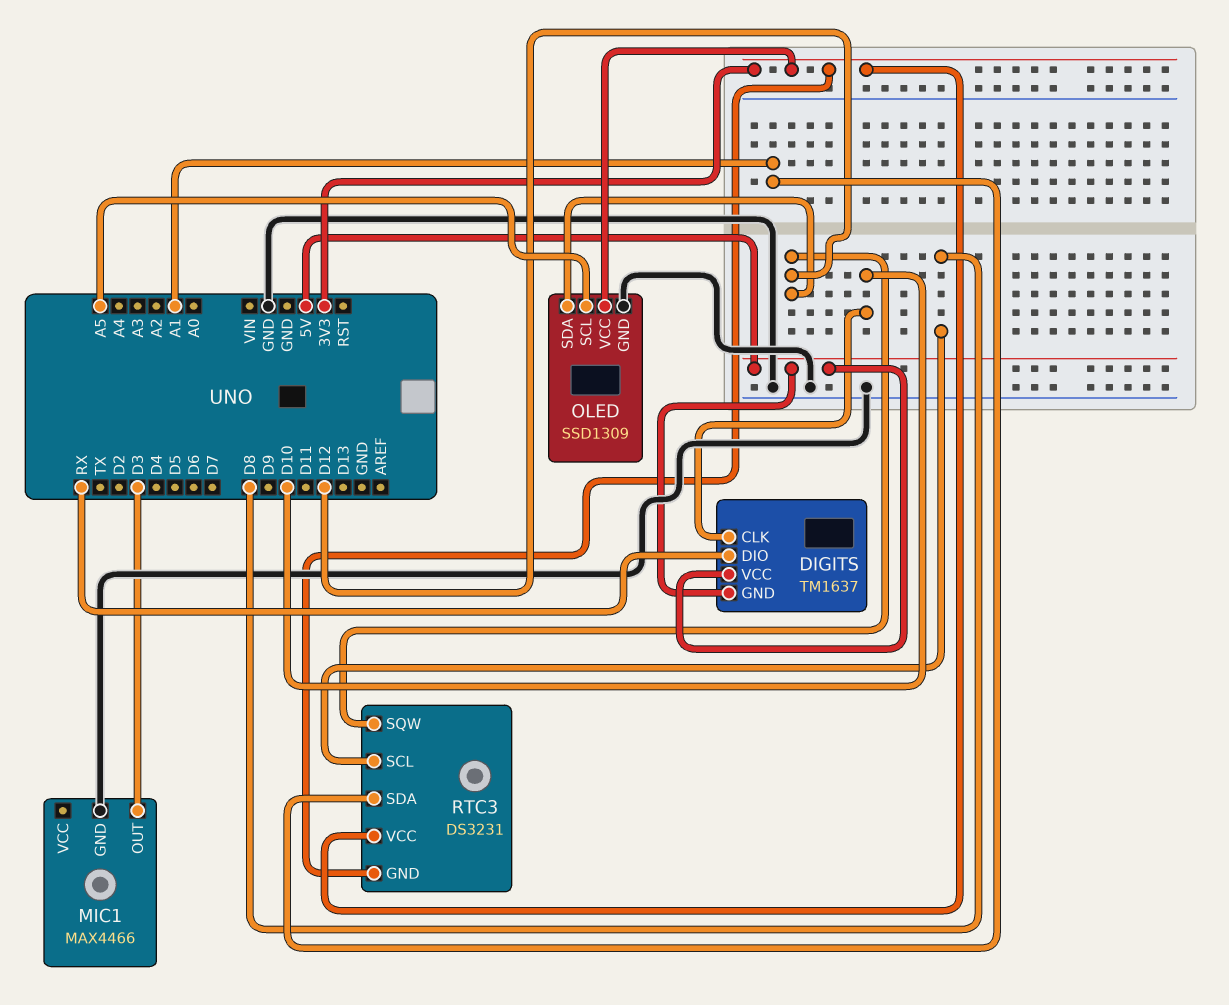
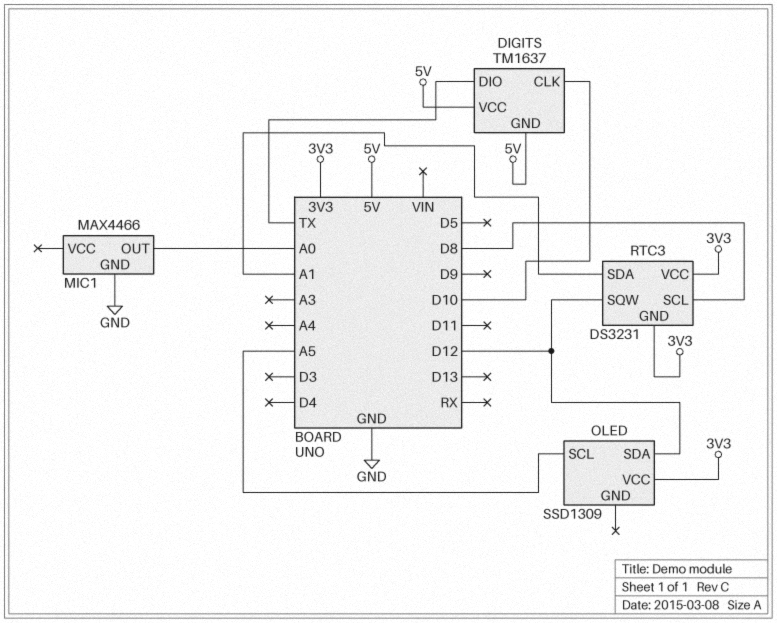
DIGITS pin DIO: RX -> TX
MIC1 pin OUT: D3 -> A0
OLED pin GND: GND -> none

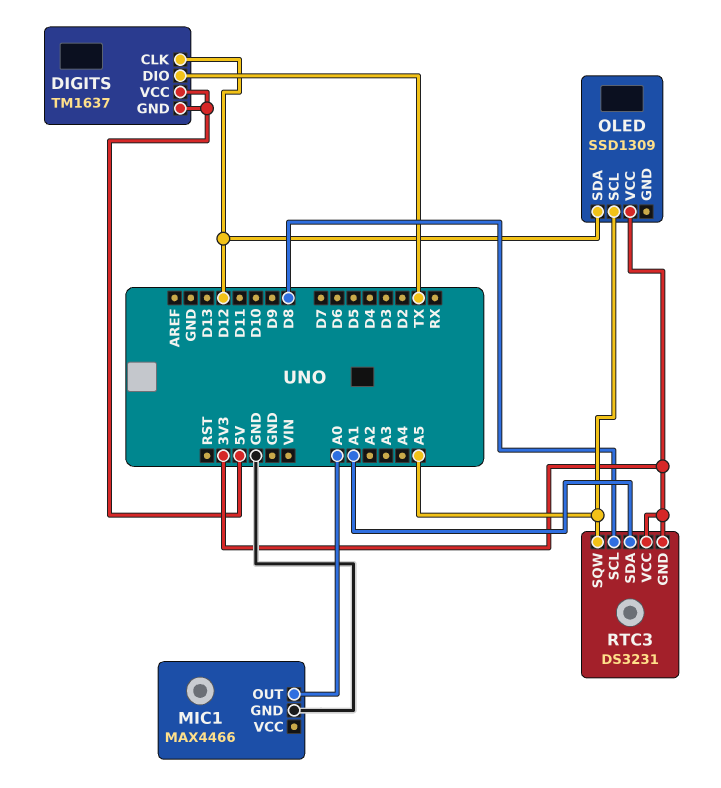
DIGITS pin CLK: D10 -> D12
RTC3 pin SQW: D12 -> A5

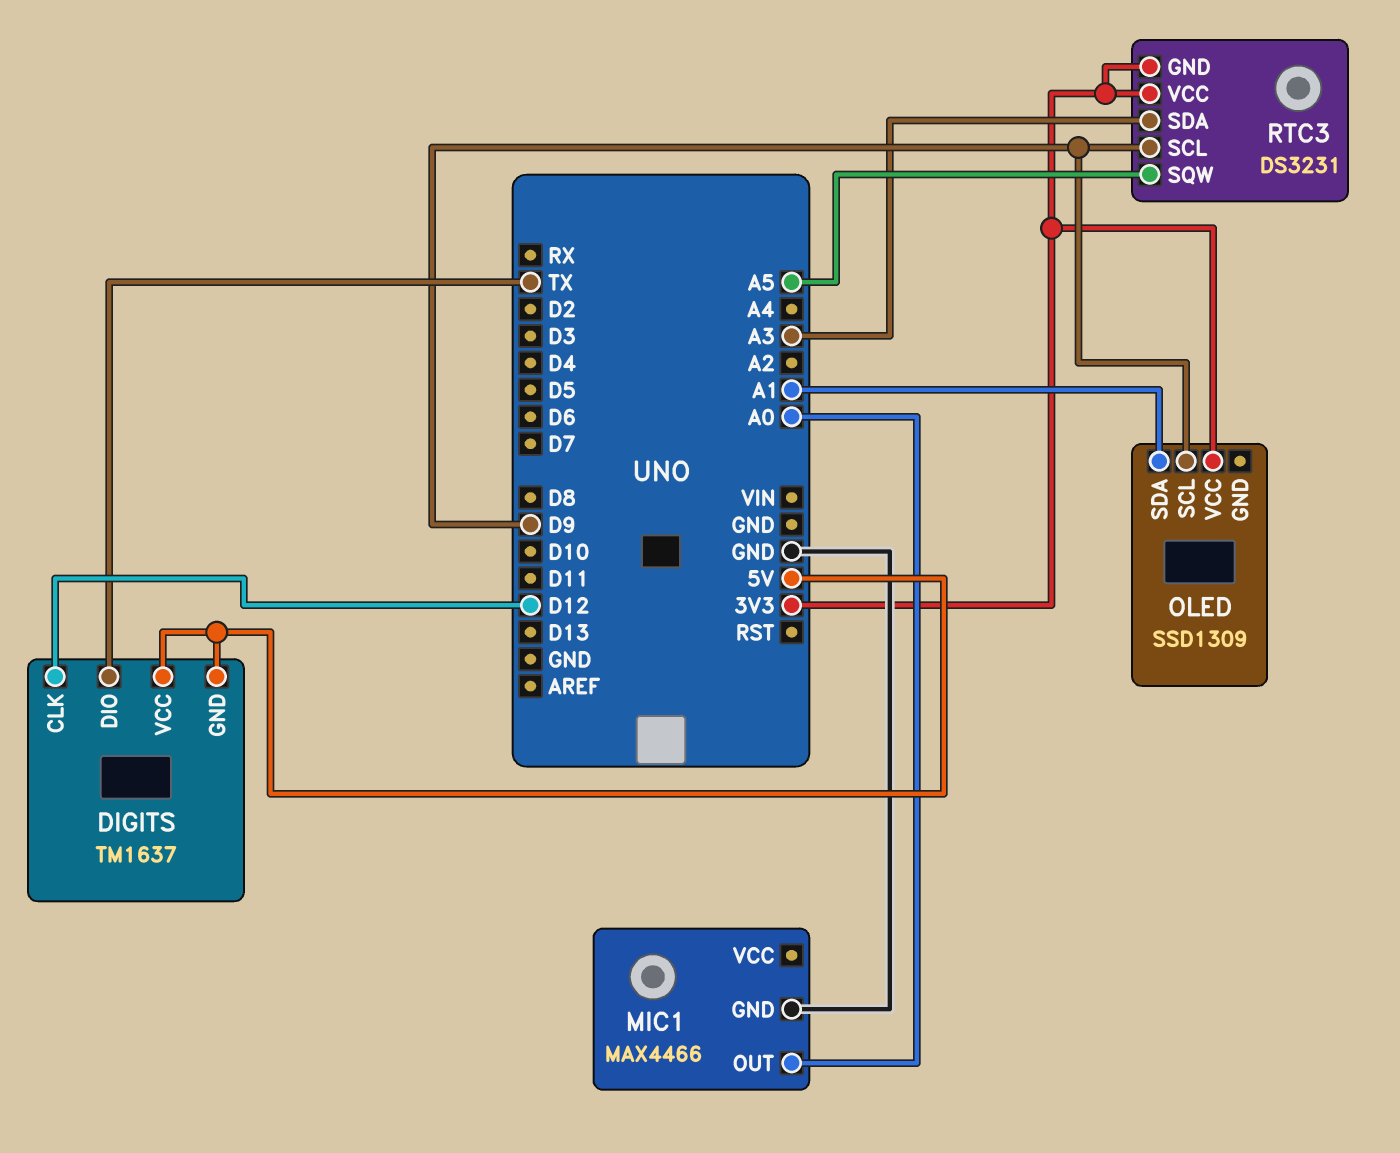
OLED pin SCL: A5 -> D9
OLED pin SDA: D12 -> A1
RTC3 pin SCL: D8 -> D9
RTC3 pin SDA: A1 -> A3

